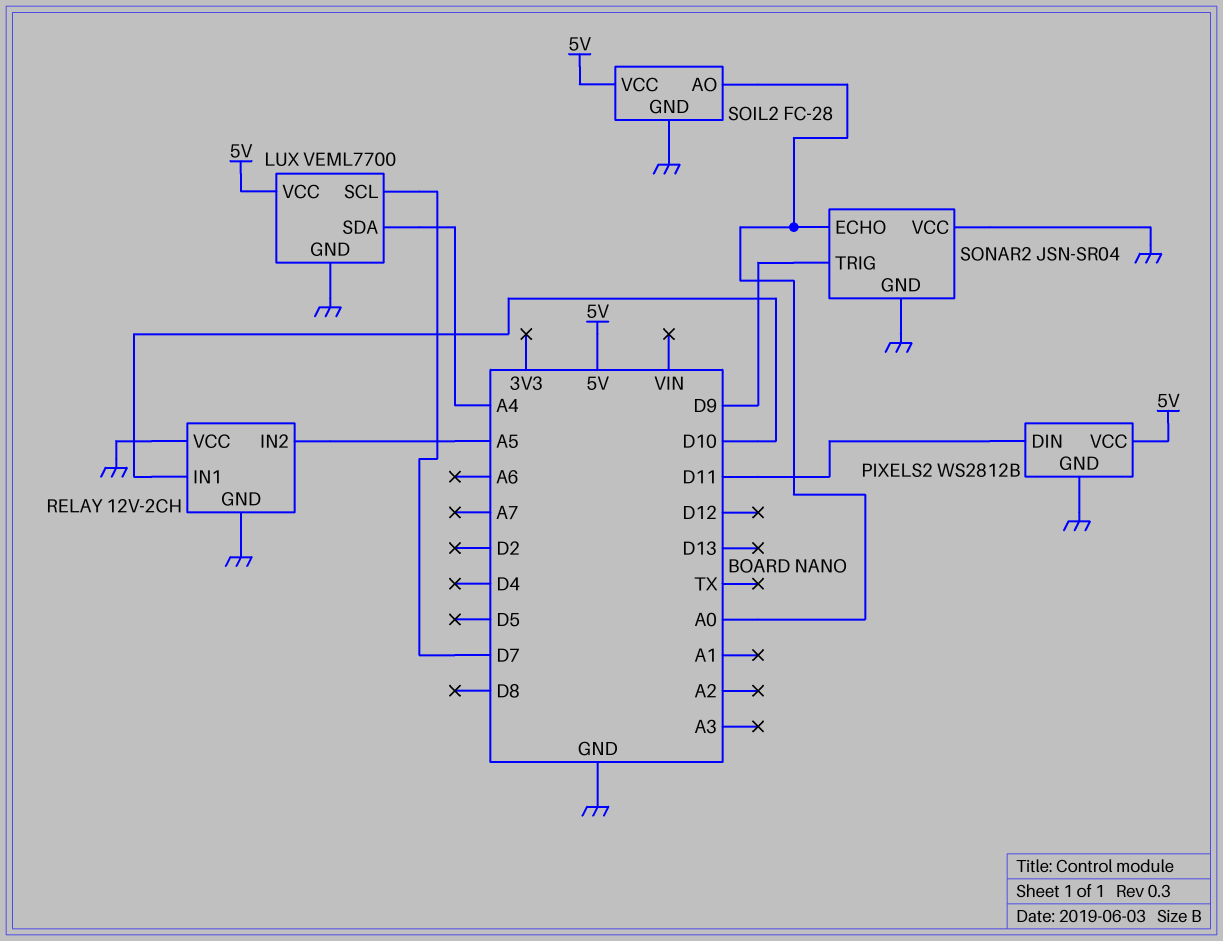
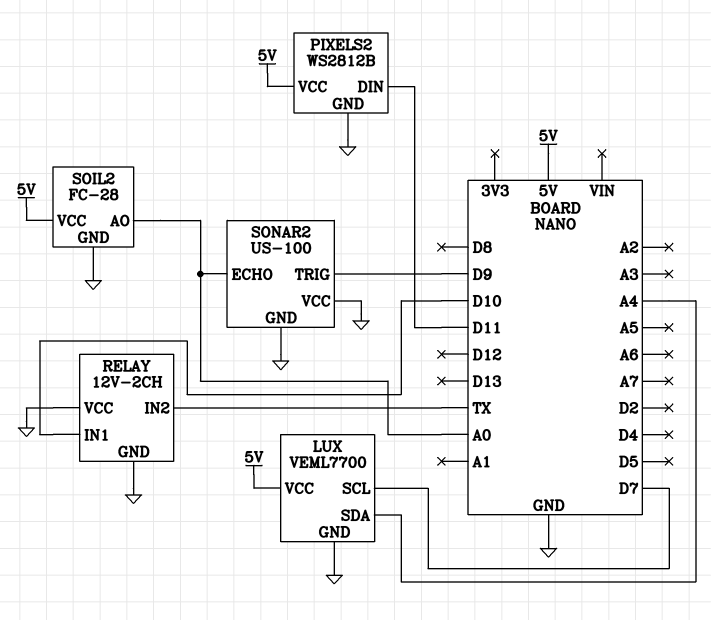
RELAY pin IN2: A5 -> TX
SONAR2: JSN-SR04 -> US-100

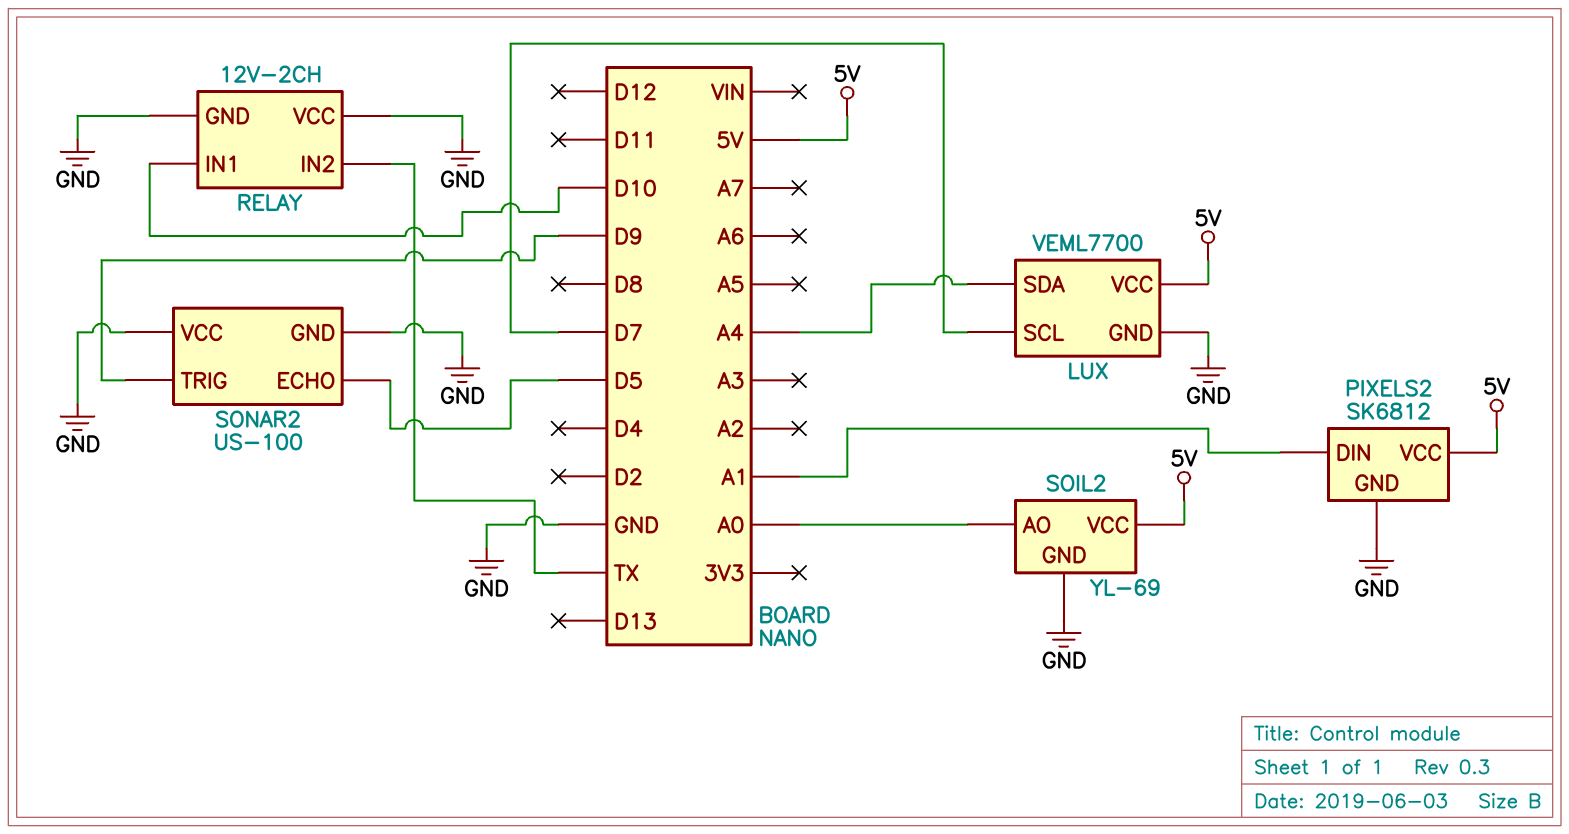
PIXELS2: WS2812B -> SK6812
PIXELS2 pin DIN: D11 -> A1
SOIL2: FC-28 -> YL-69
SONAR2 pin ECHO: A0 -> D5

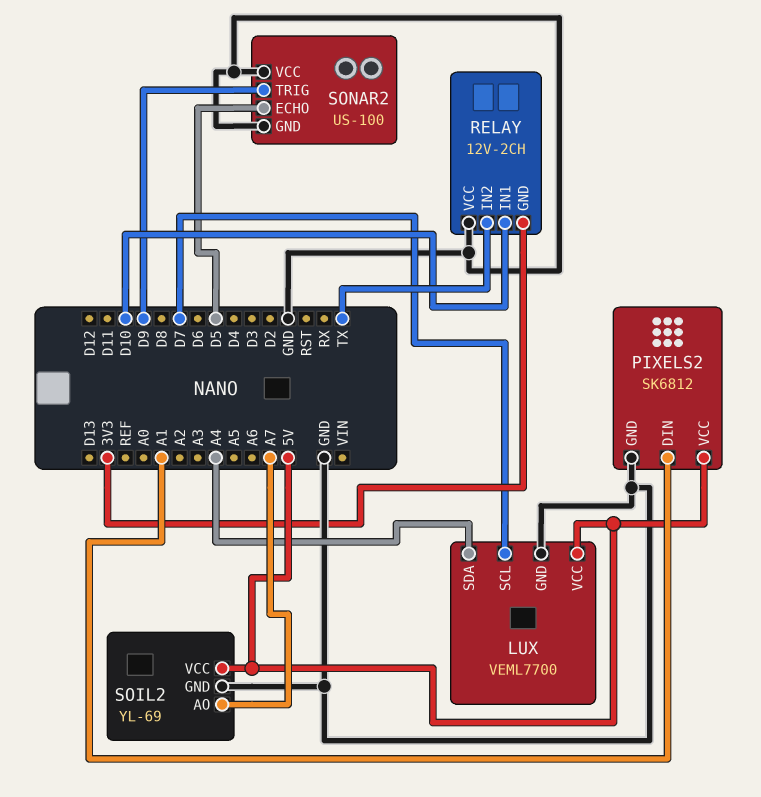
RELAY pin GND: GND -> 3V3
SOIL2 pin AO: A0 -> A7

